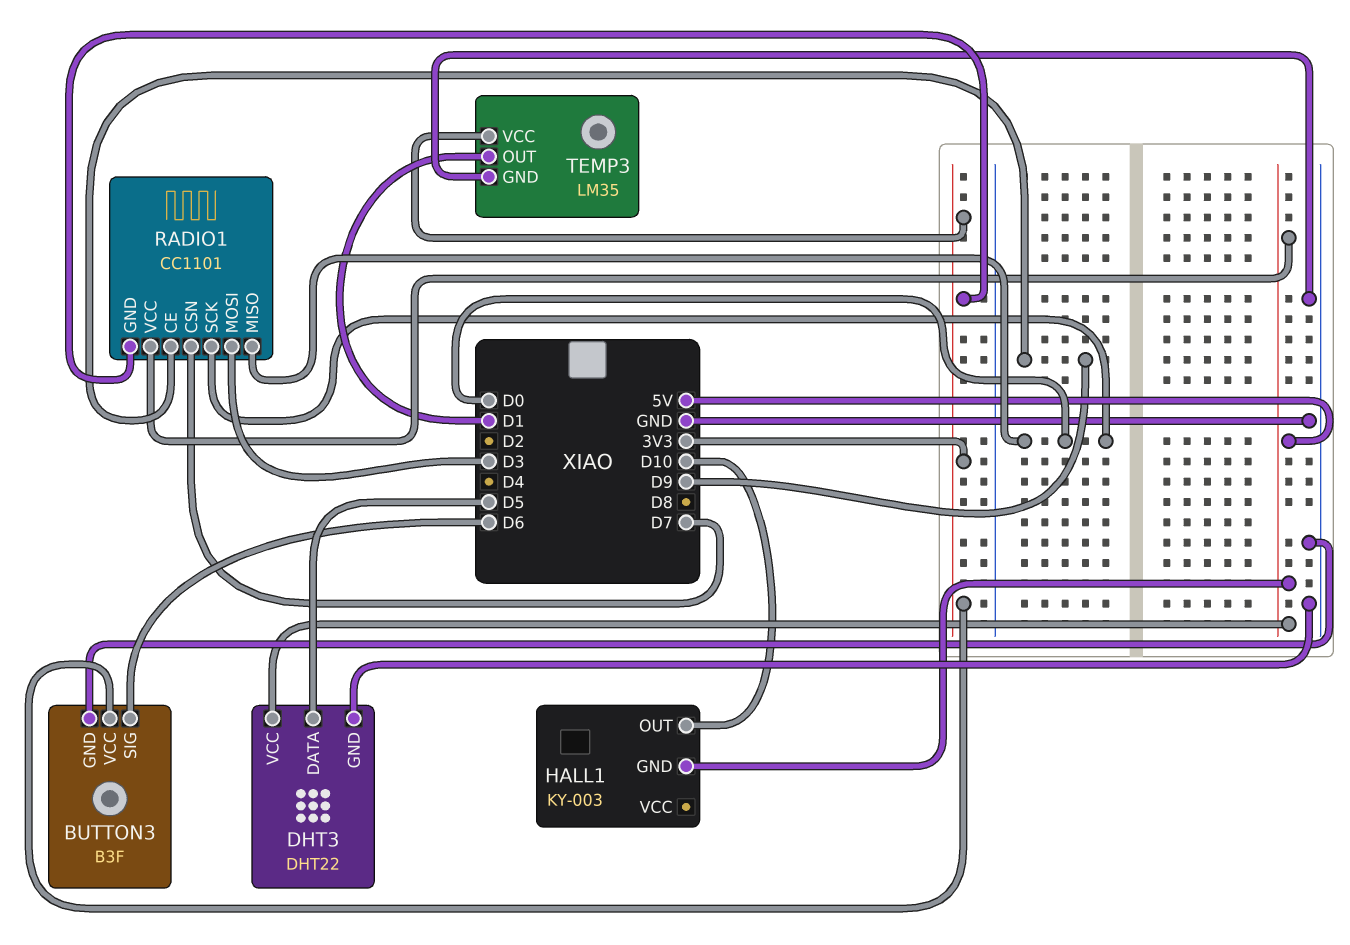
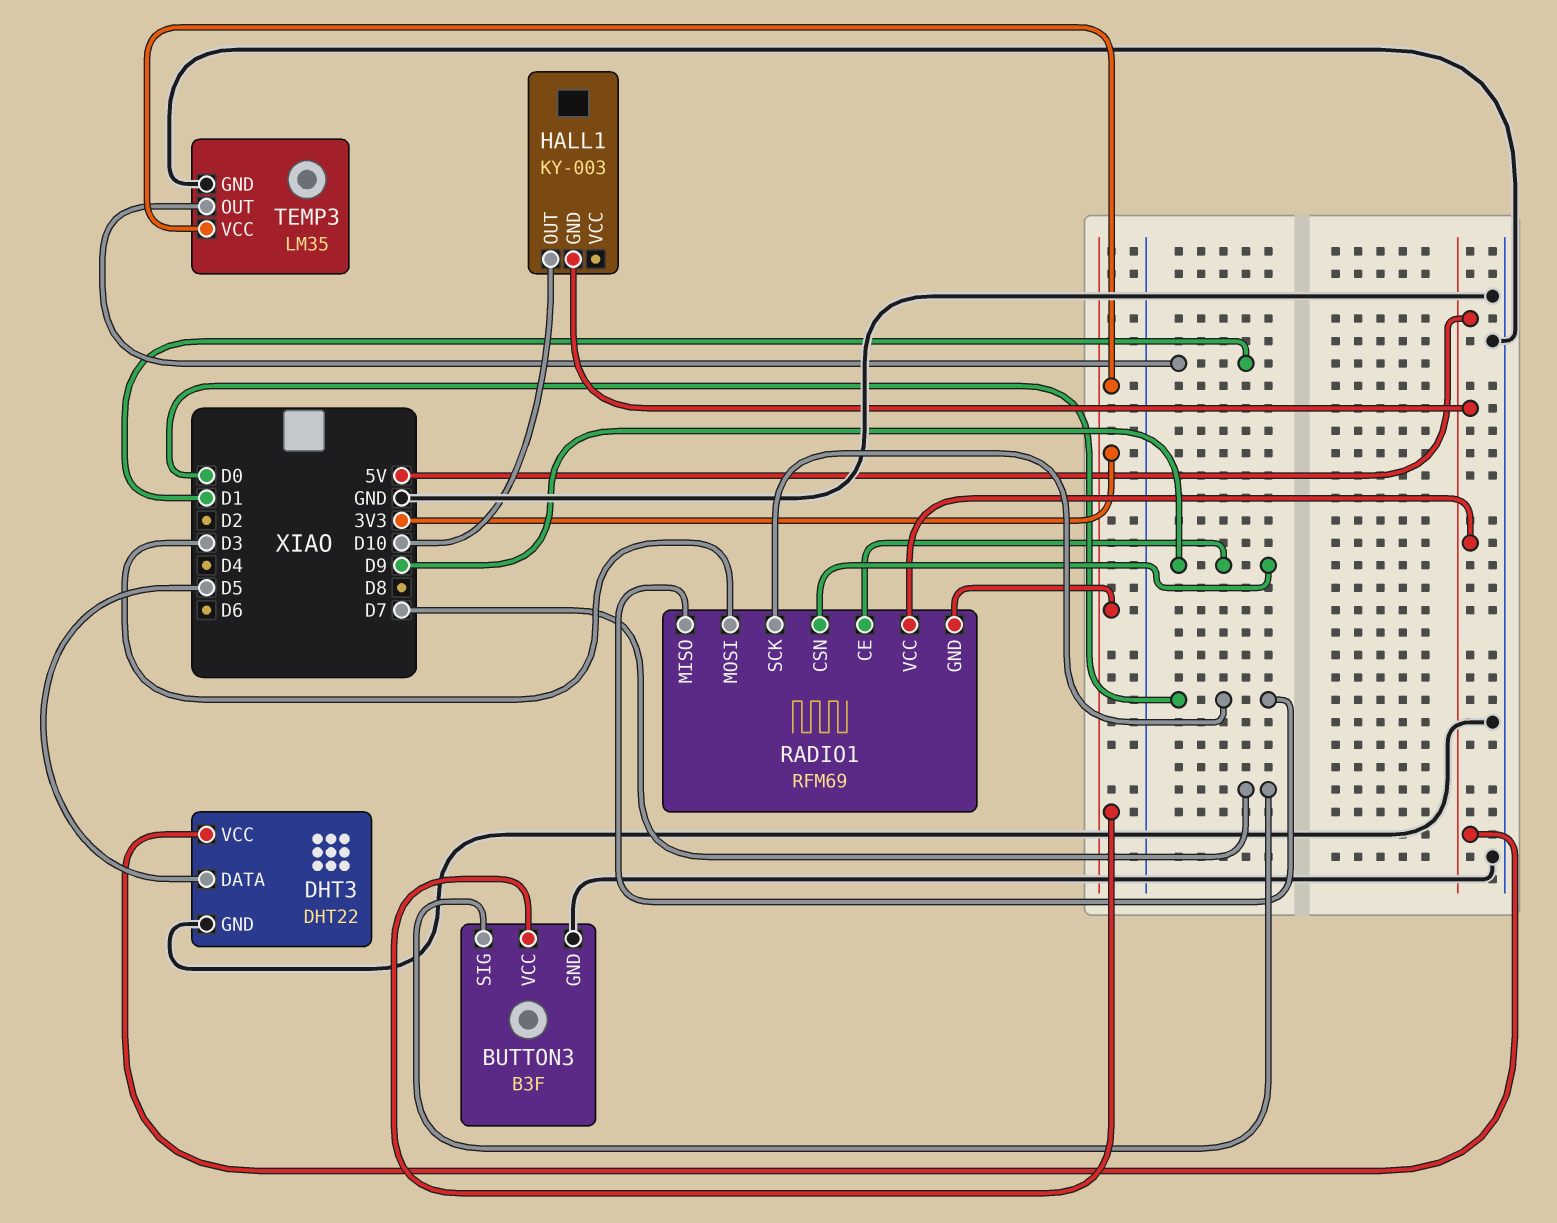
BUTTON3 pin SIG: D6 -> D7
RADIO1: CC1101 -> RFM69
RADIO1 pin CSN: D7 -> D9

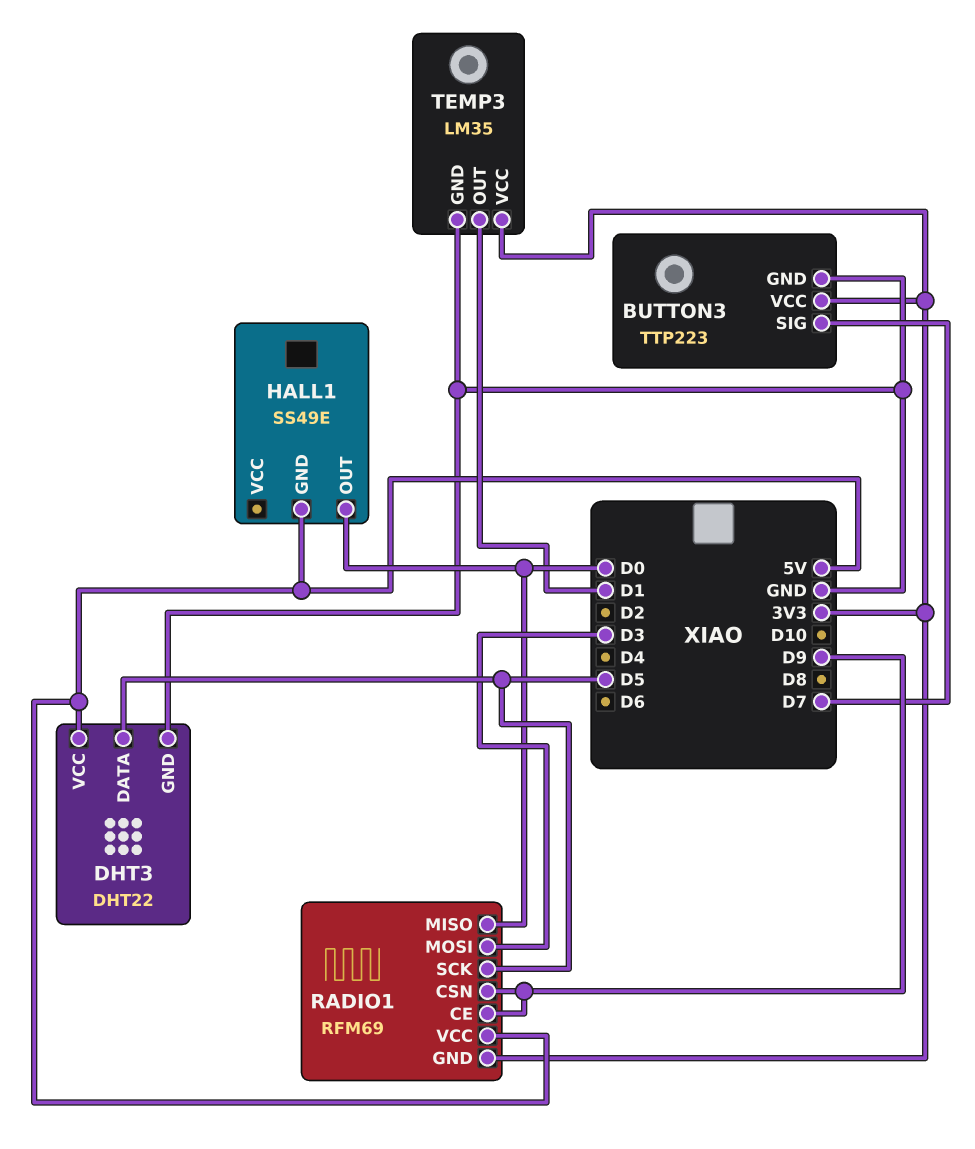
BUTTON3: B3F -> TTP223
HALL1: KY-003 -> SS49E
HALL1 pin OUT: D10 -> D0
RADIO1 pin SCK: D0 -> D5

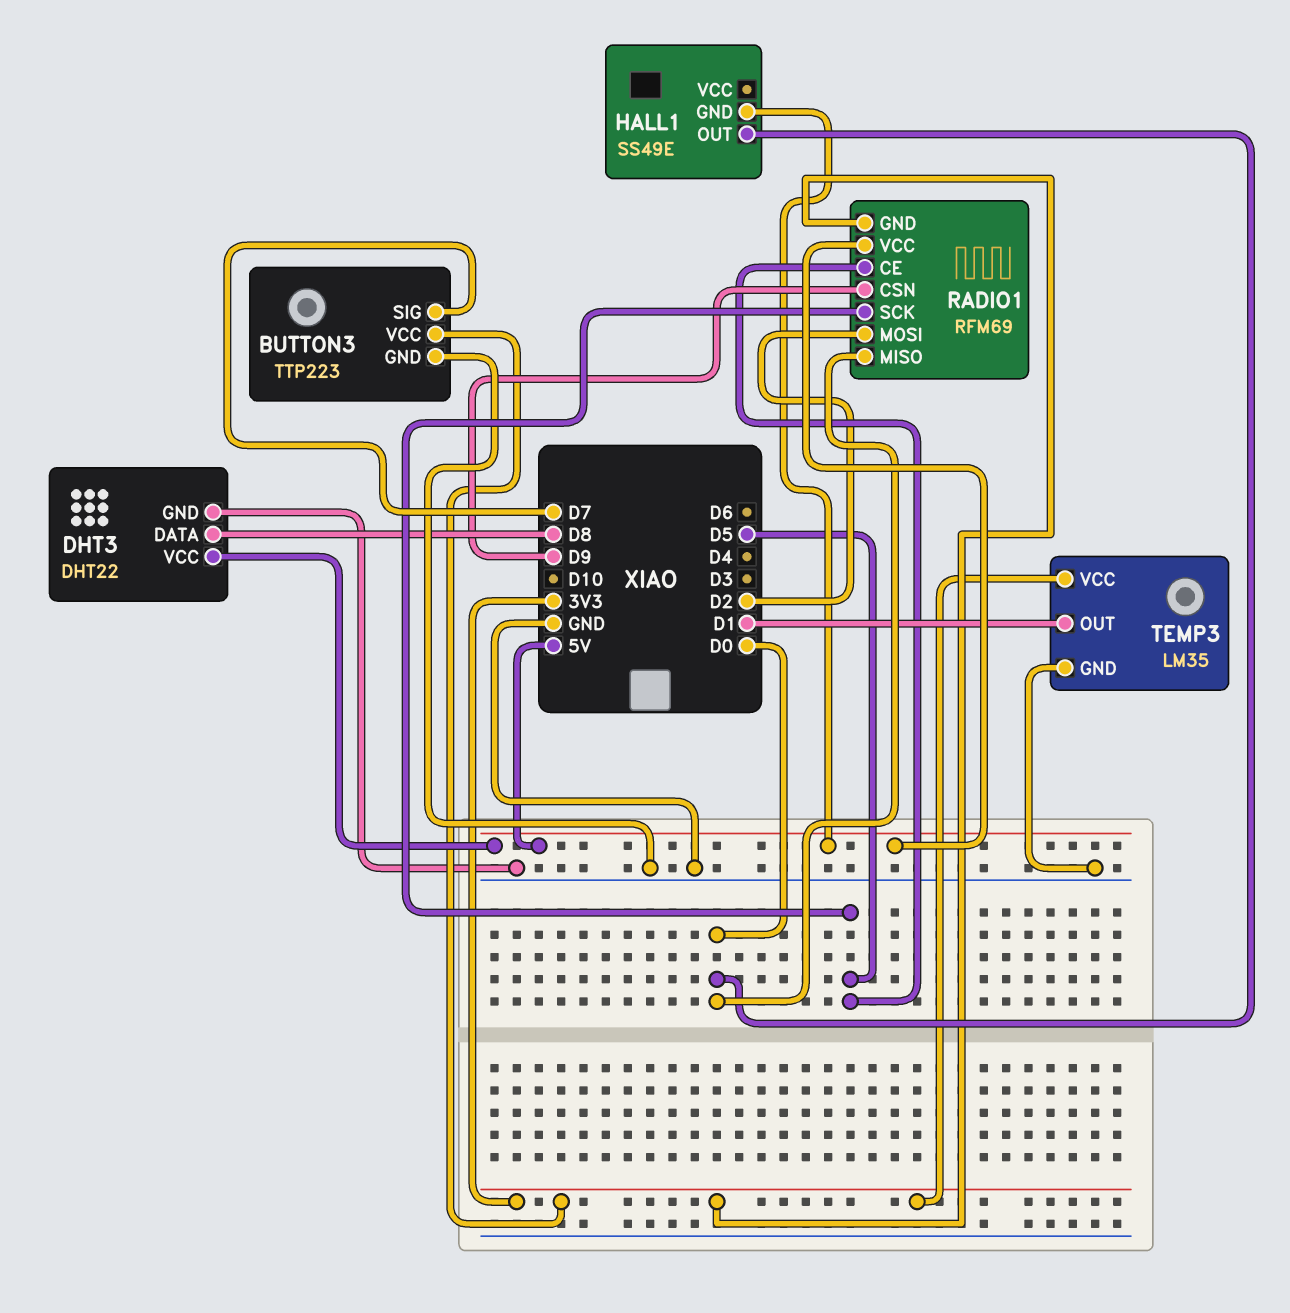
DHT3 pin DATA: D5 -> D8
RADIO1 pin CE: D9 -> D5
RADIO1 pin MOSI: D3 -> D2

